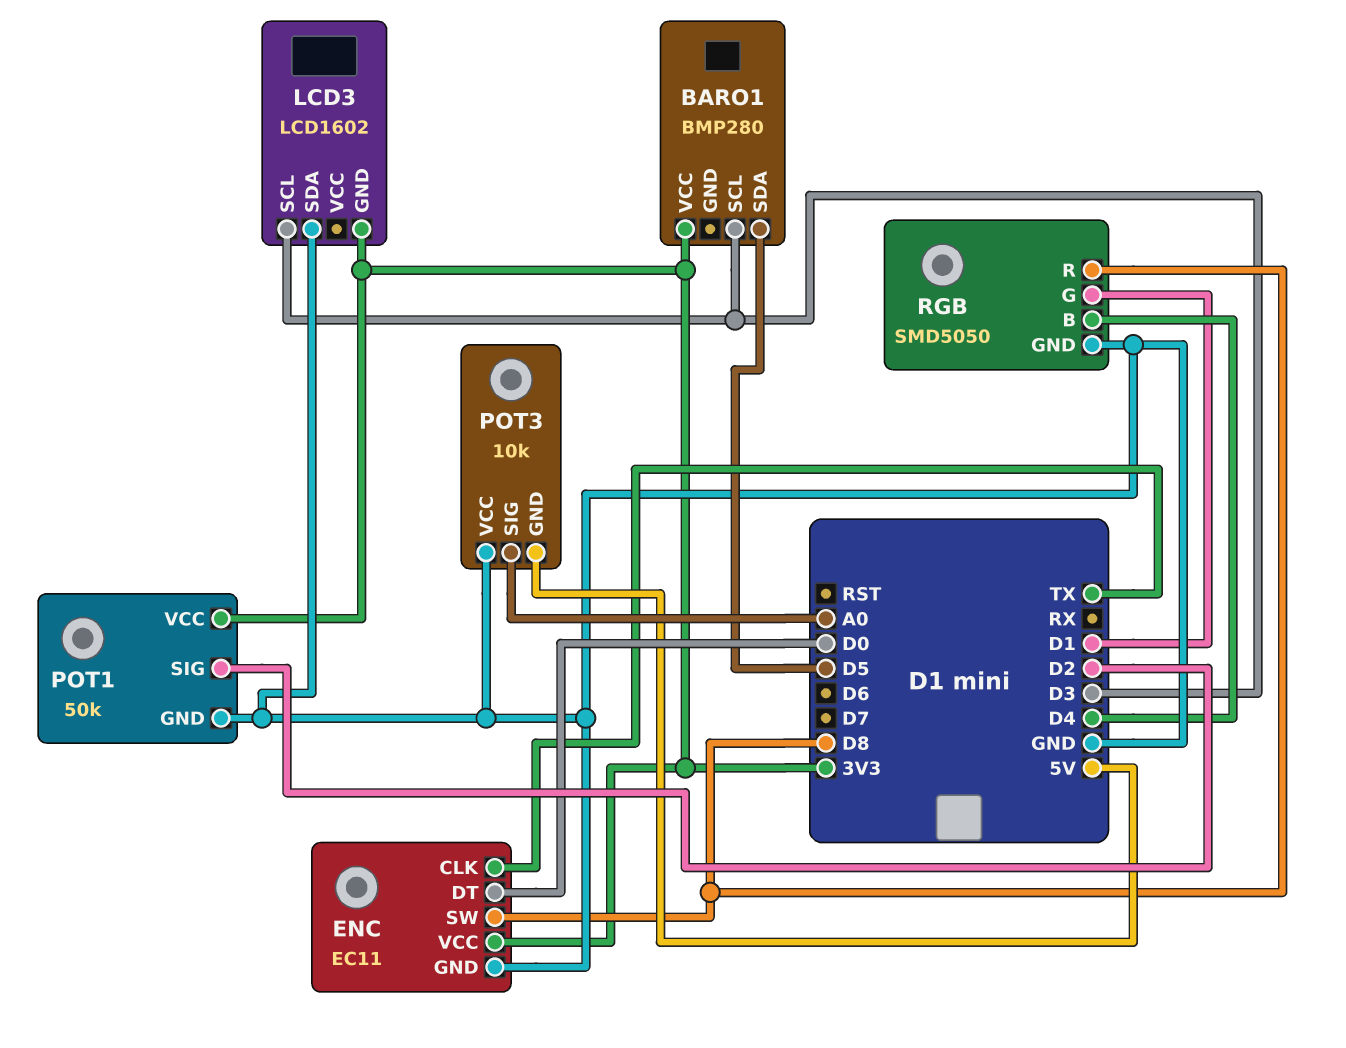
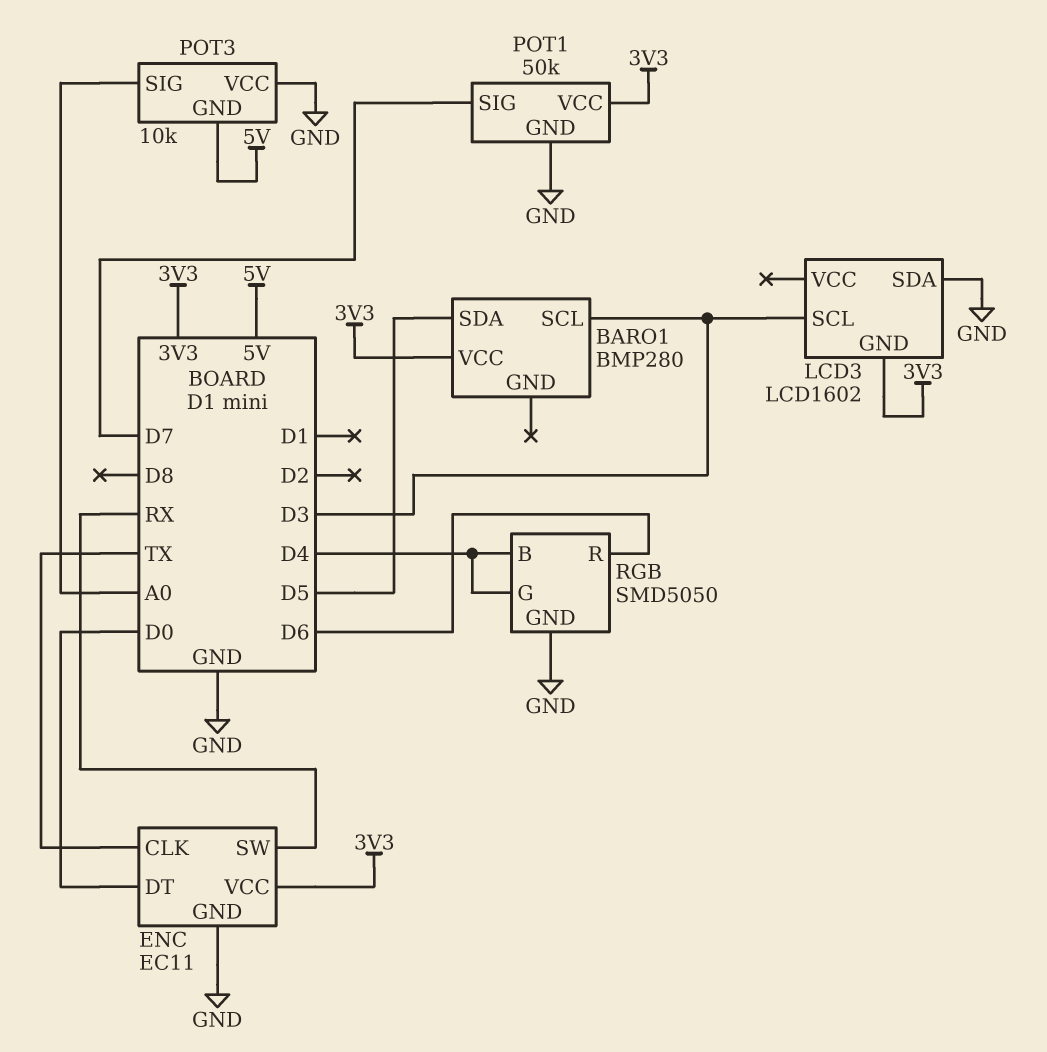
ENC pin SW: D8 -> RX
POT1 pin SIG: D2 -> D7
RGB pin G: D1 -> D4
RGB pin R: D8 -> D6

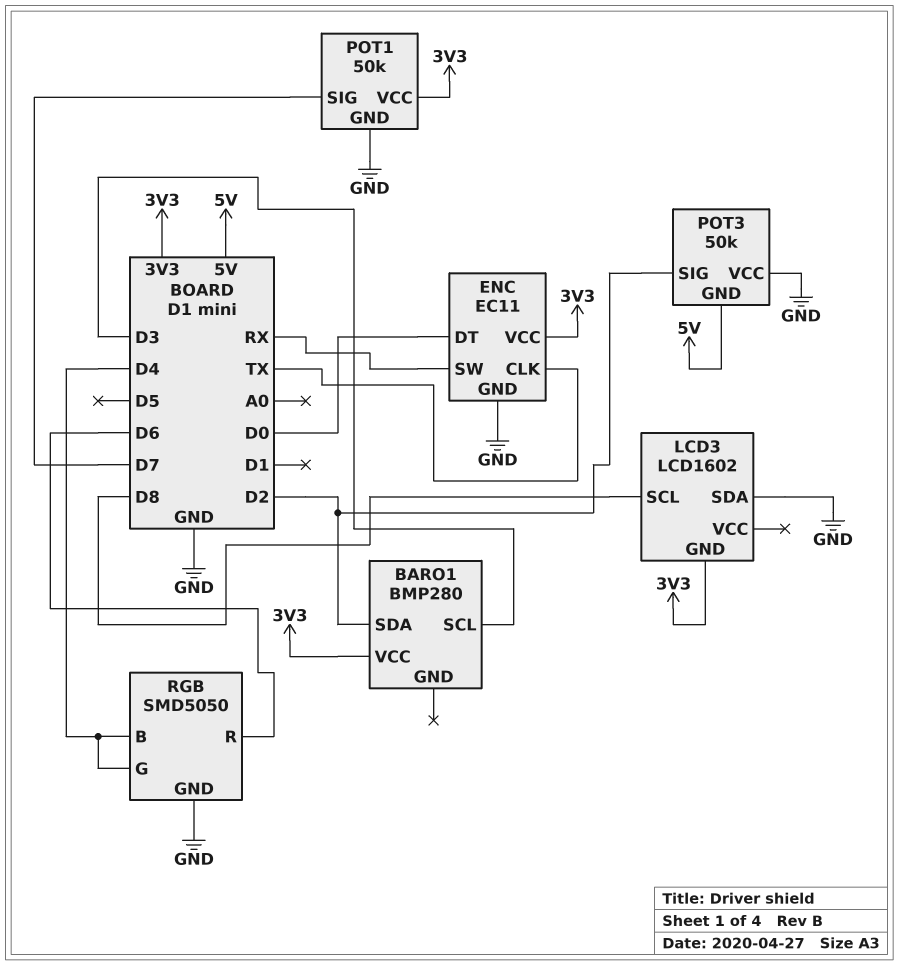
BARO1 pin SDA: D5 -> D2
LCD3 pin SCL: D3 -> D8
POT3: 10k -> 50k
POT3 pin SIG: A0 -> D2

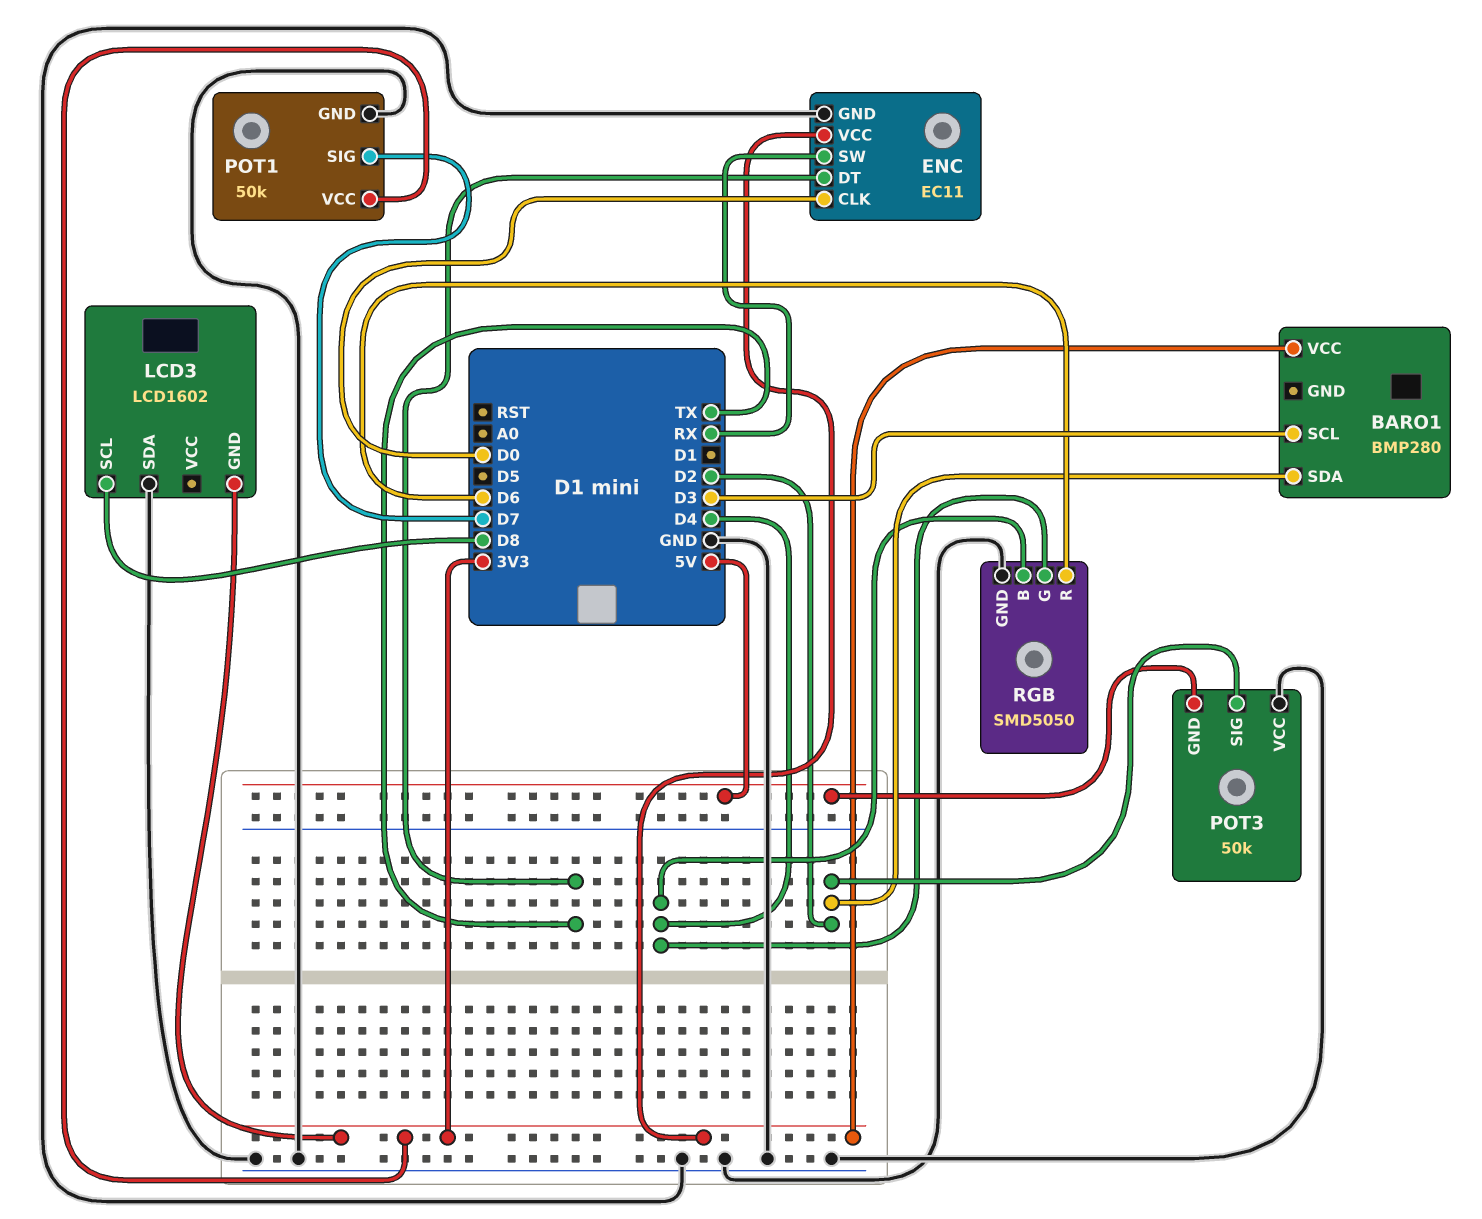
ENC pin CLK: TX -> D0
ENC pin DT: D0 -> TX

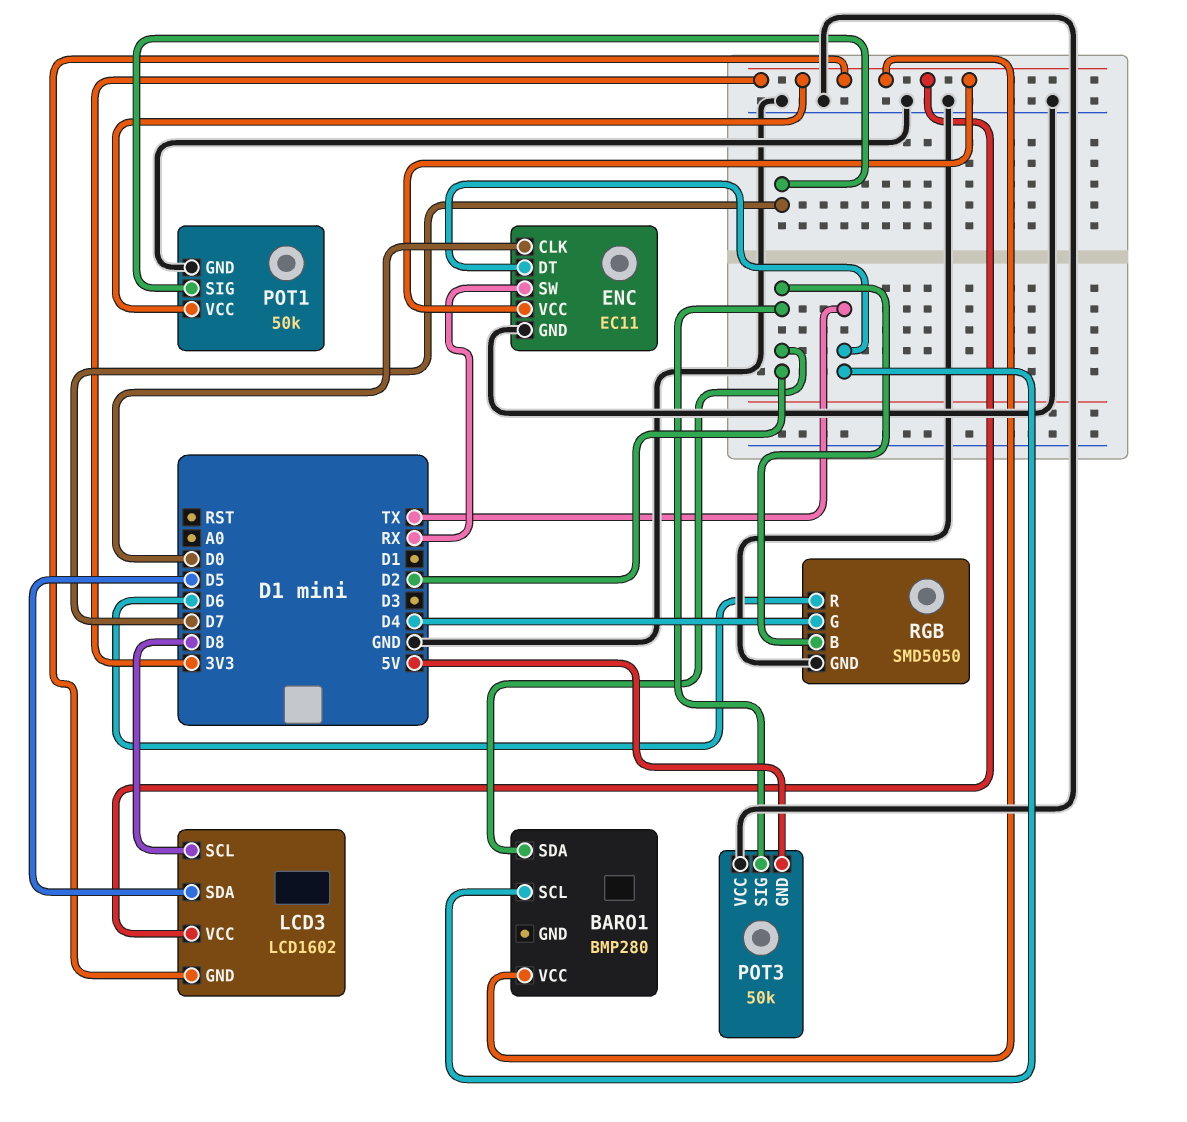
BARO1 pin SCL: D3 -> TX
LCD3 pin SDA: GND -> D5
LCD3 pin VCC: none -> 3V3
RGB pin B: D4 -> D2

